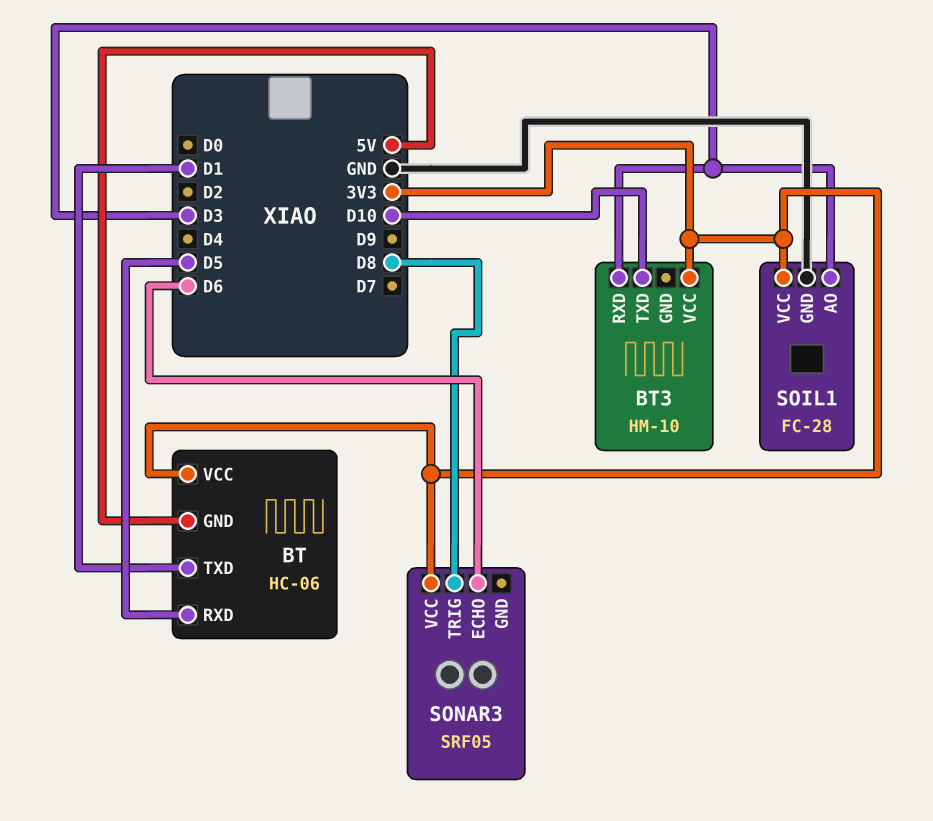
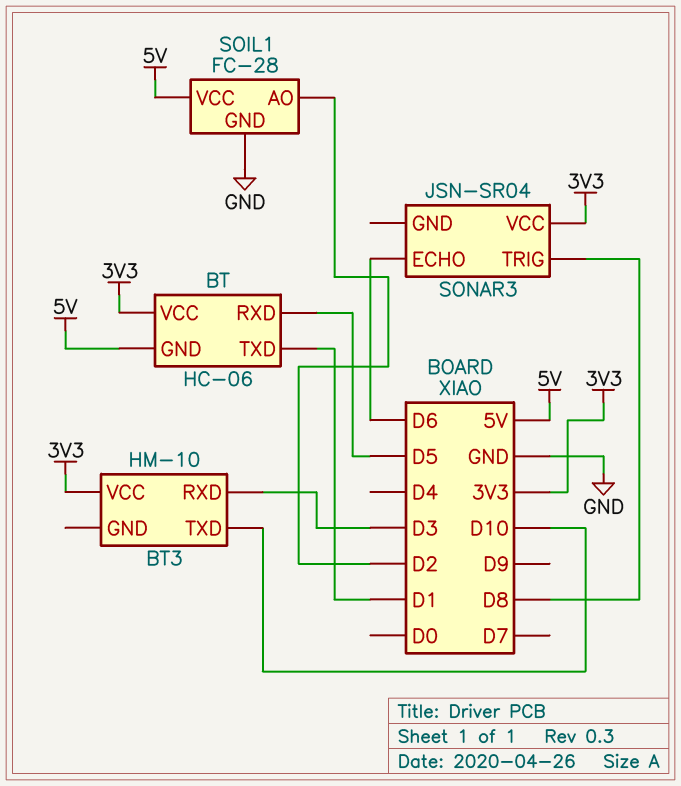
SOIL1 pin AO: D3 -> D2
SOIL1 pin VCC: 3V3 -> 5V
SONAR3: SRF05 -> JSN-SR04

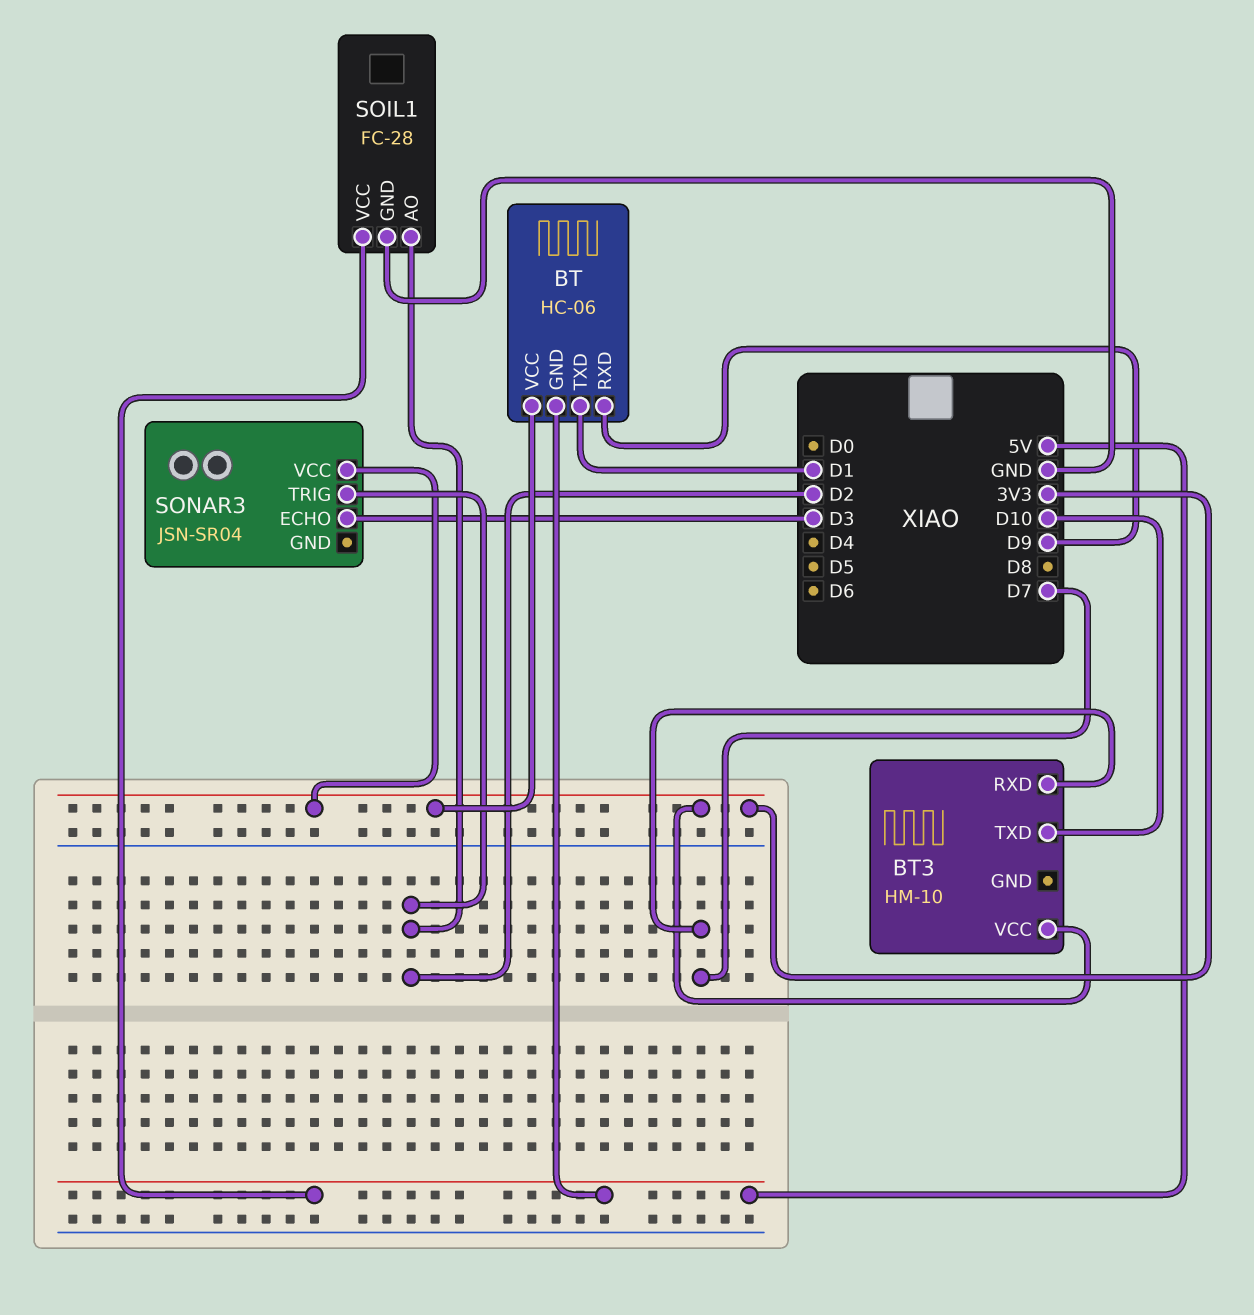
BT pin RXD: D5 -> D9
BT3 pin RXD: D3 -> D7
SONAR3 pin ECHO: D6 -> D3
SONAR3 pin TRIG: D8 -> D2

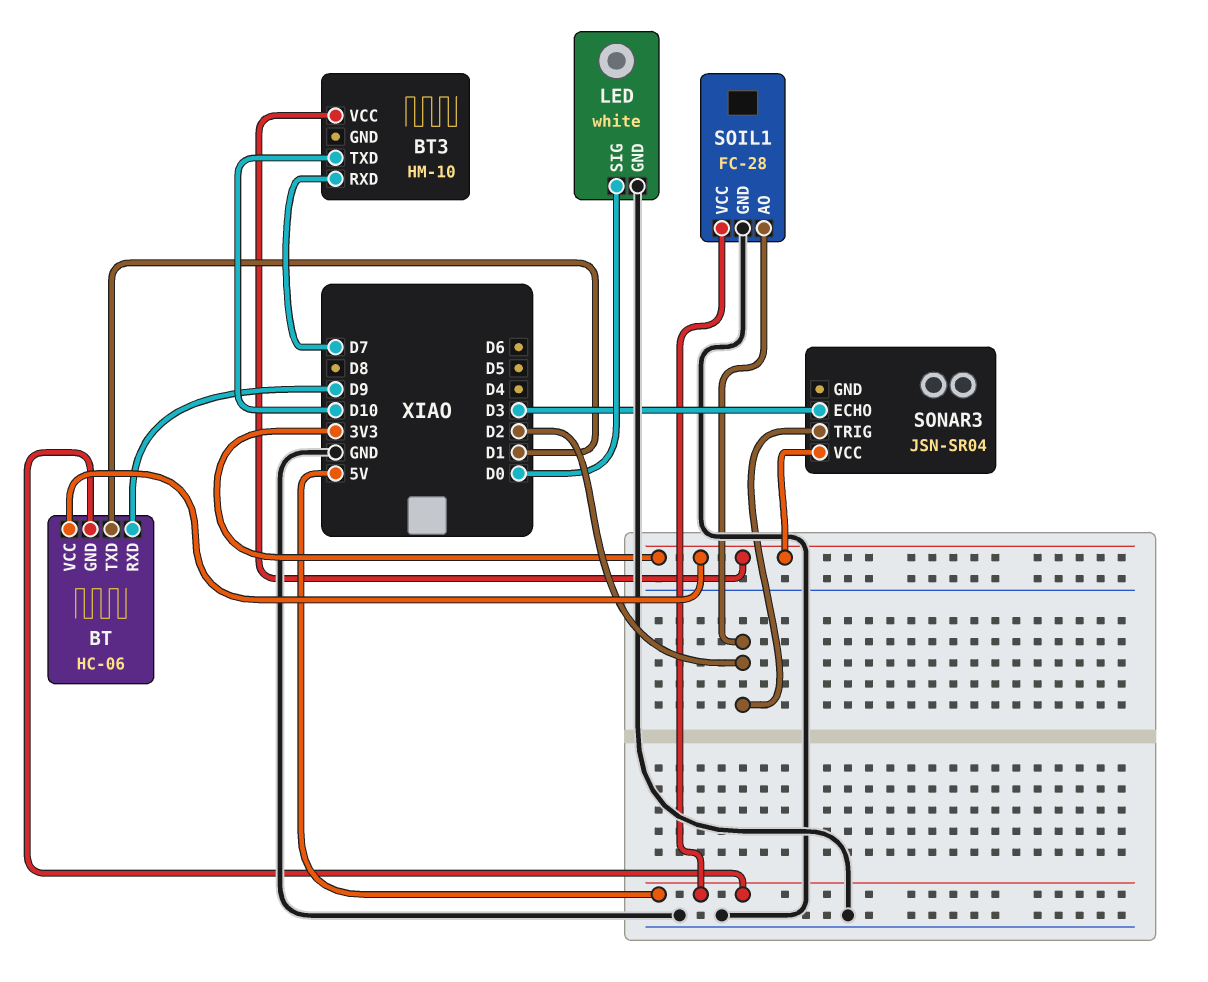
LED: none -> white
LED pin GND: none -> GND
LED pin SIG: none -> D0

